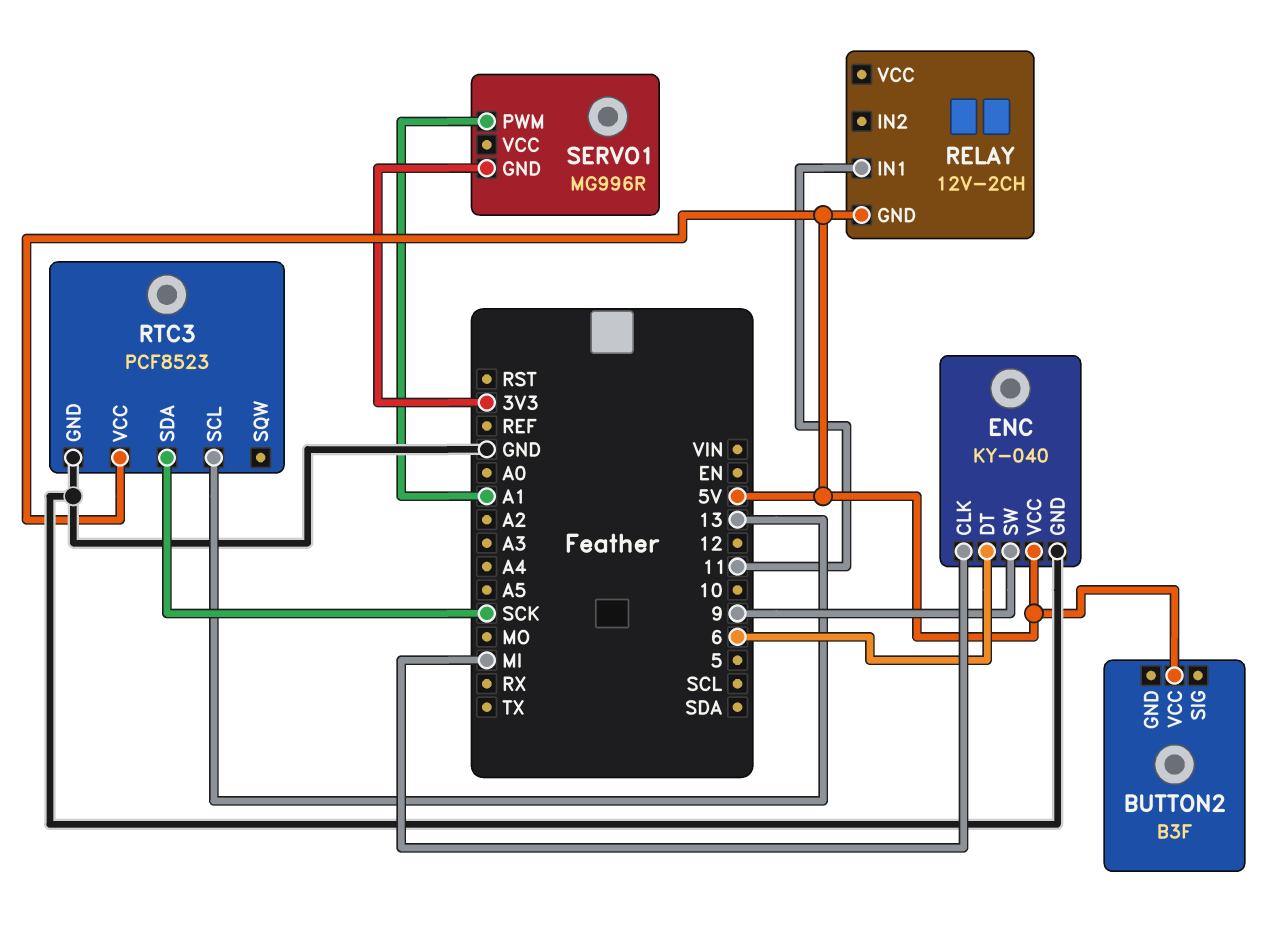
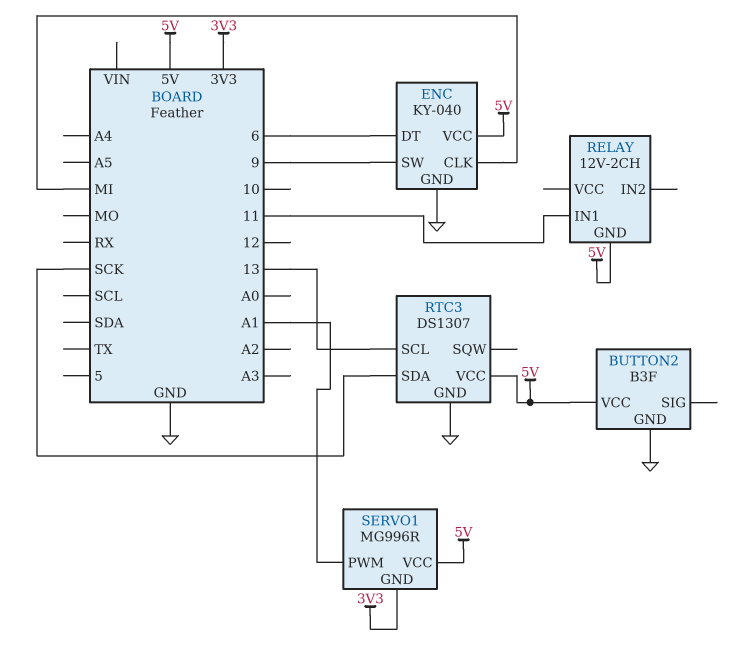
BUTTON2 pin GND: none -> GND
RTC3: PCF8523 -> DS1307
SERVO1 pin VCC: none -> 5V

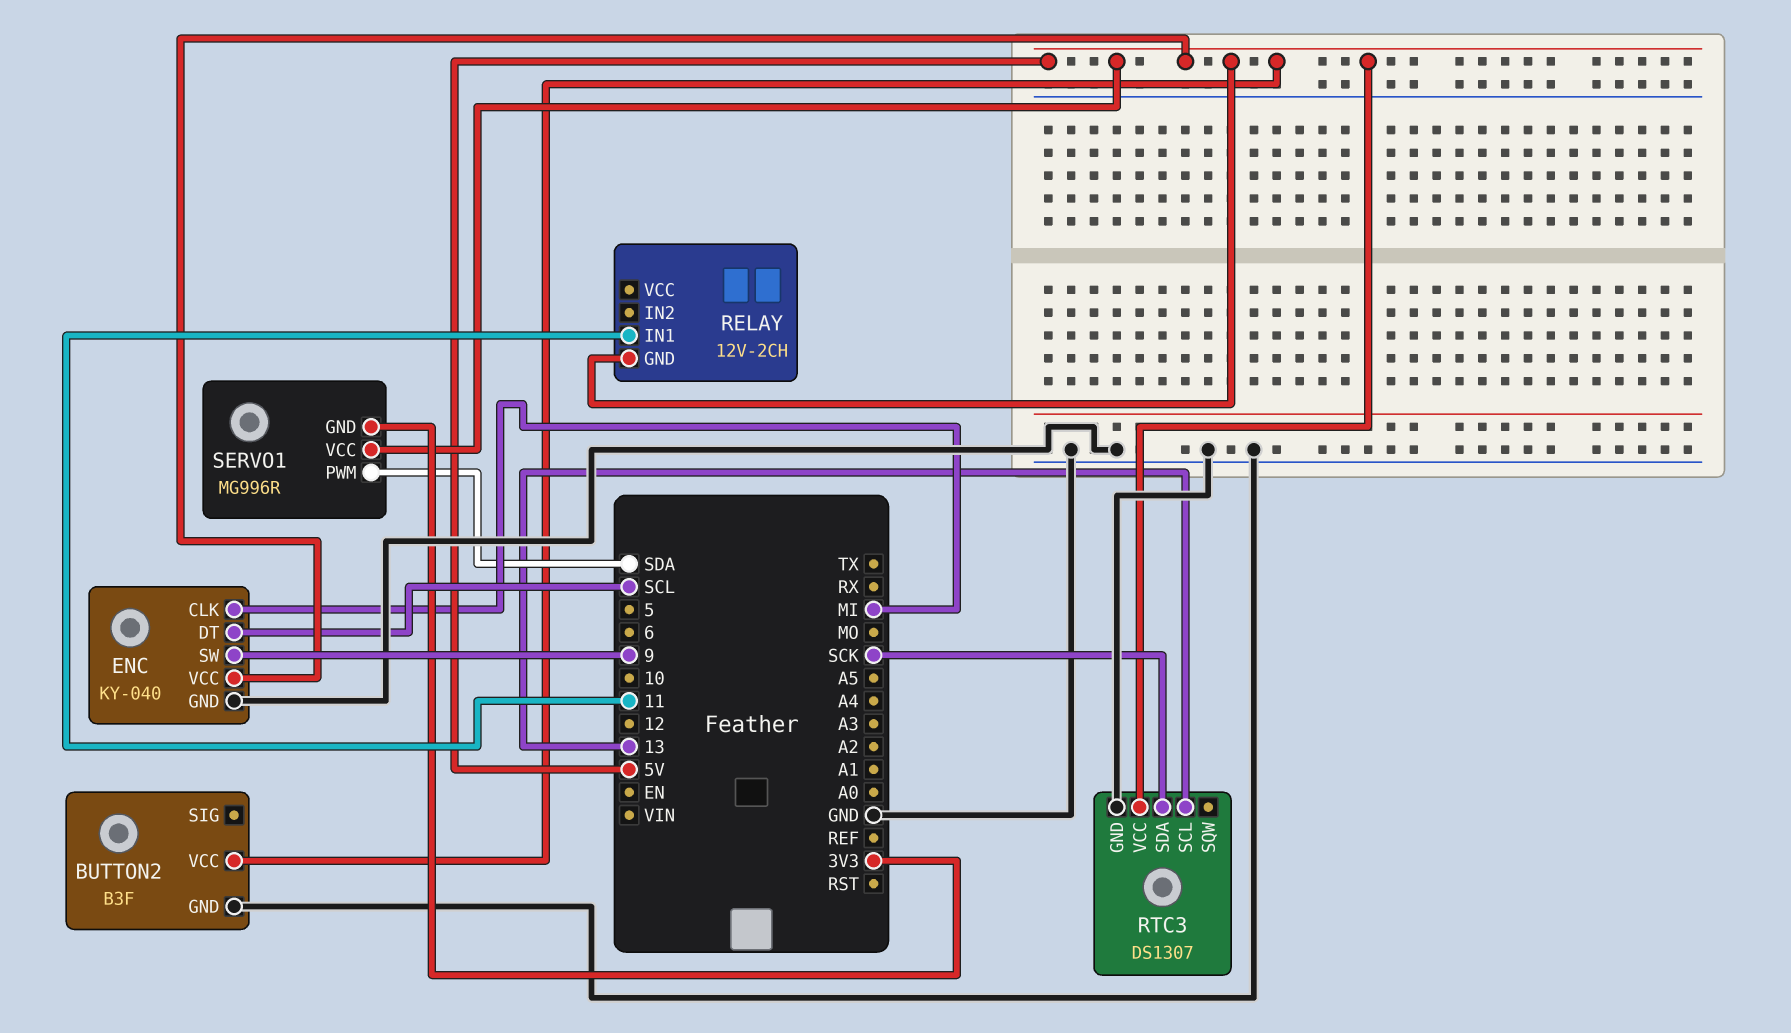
ENC pin DT: 6 -> SCL
SERVO1 pin PWM: A1 -> SDA

